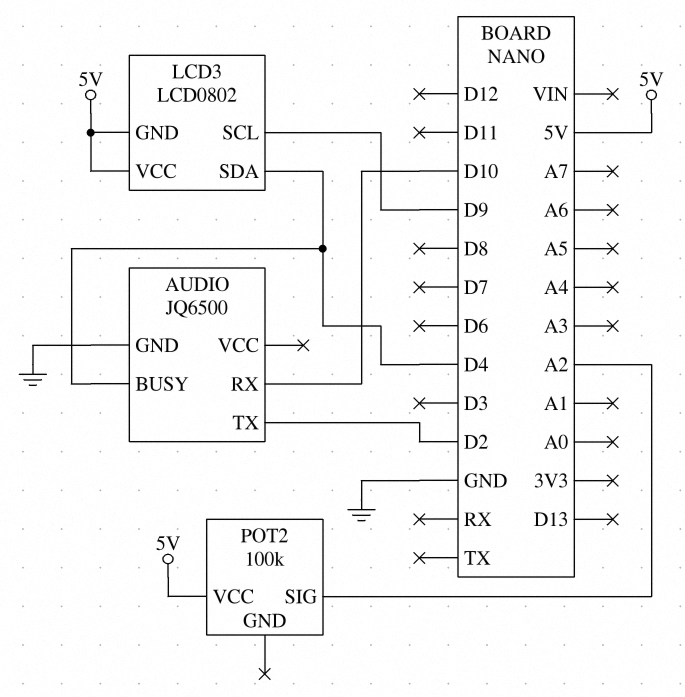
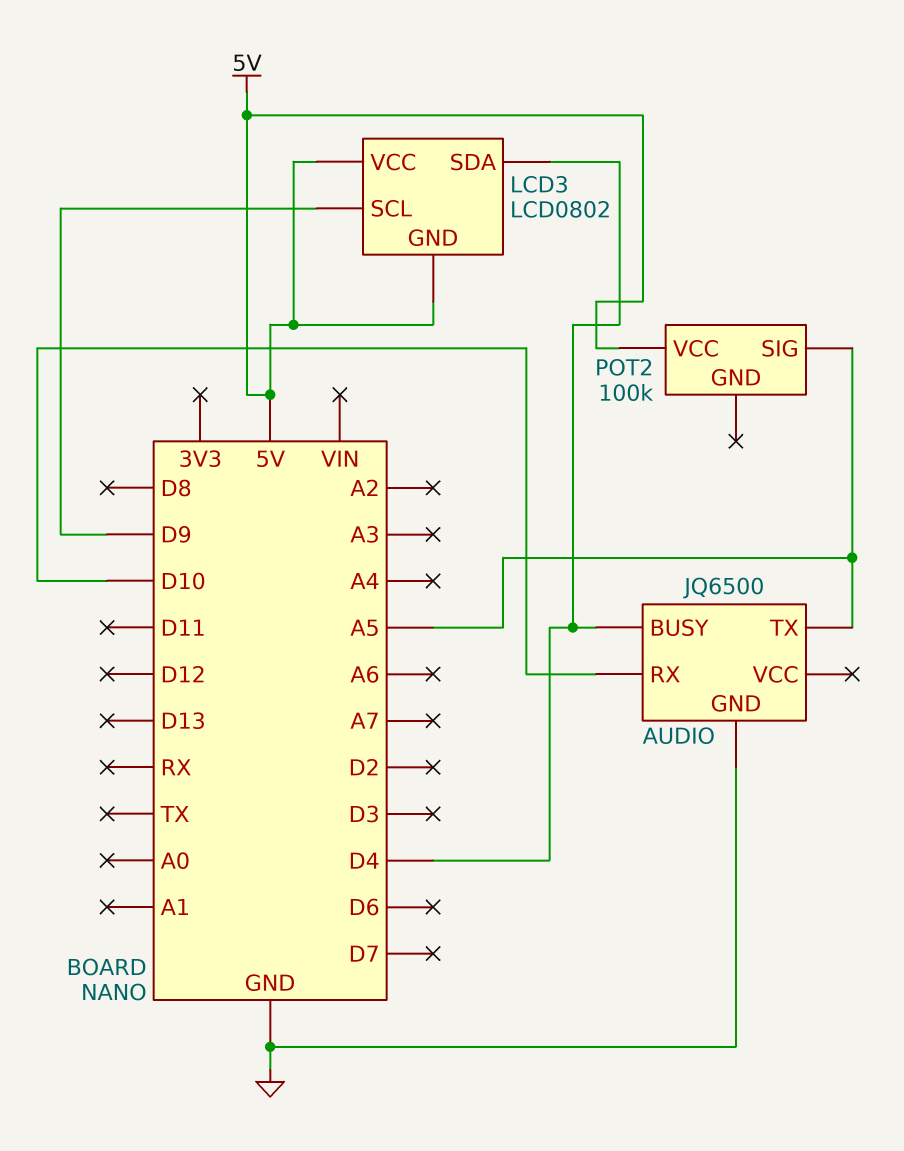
AUDIO pin TX: D2 -> A5
POT2 pin SIG: A2 -> A5

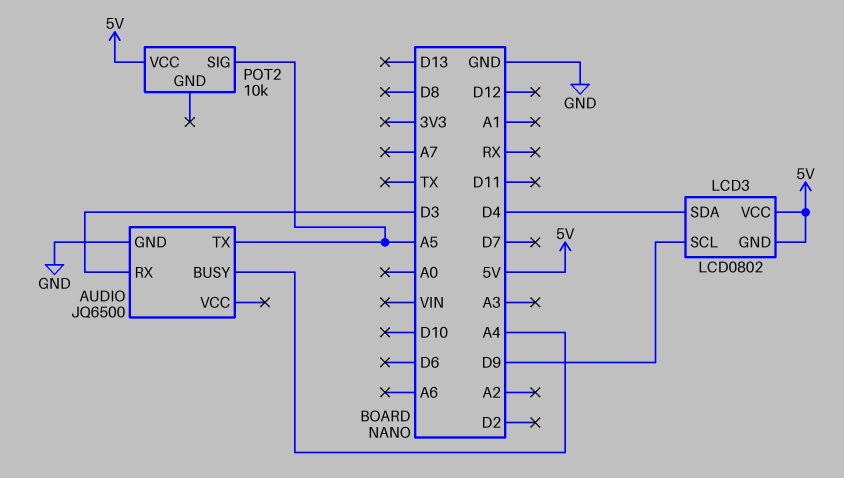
AUDIO pin BUSY: D4 -> A4
AUDIO pin RX: D10 -> D3
POT2: 100k -> 10k

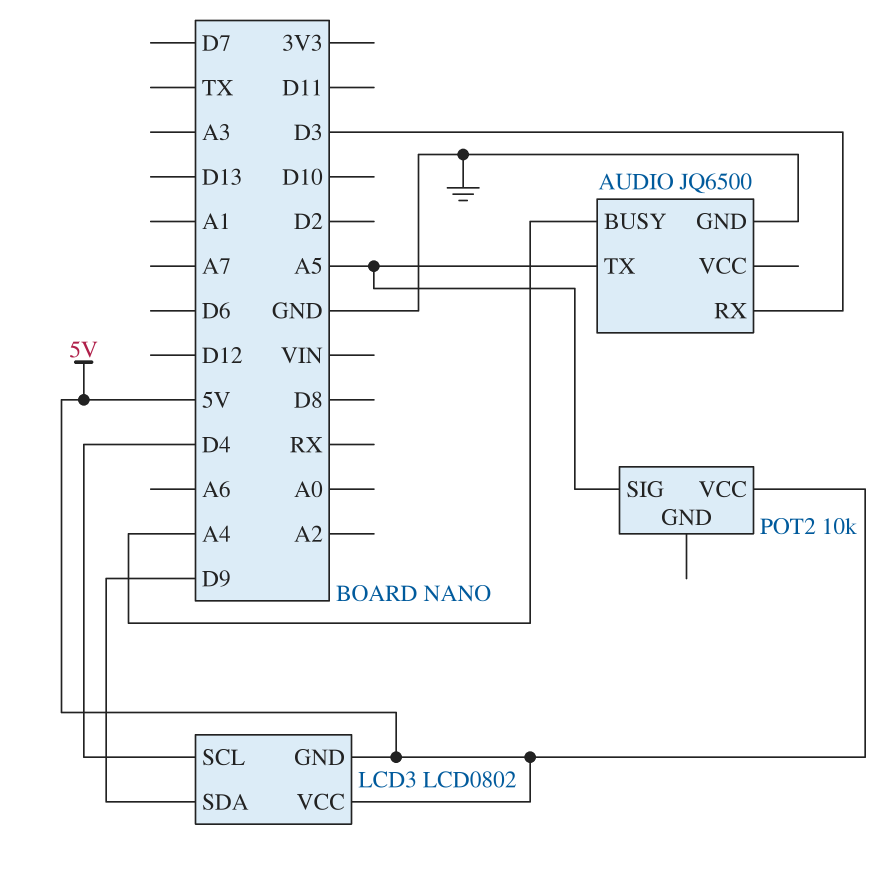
LCD3 pin SCL: D9 -> D4
LCD3 pin SDA: D4 -> D9

